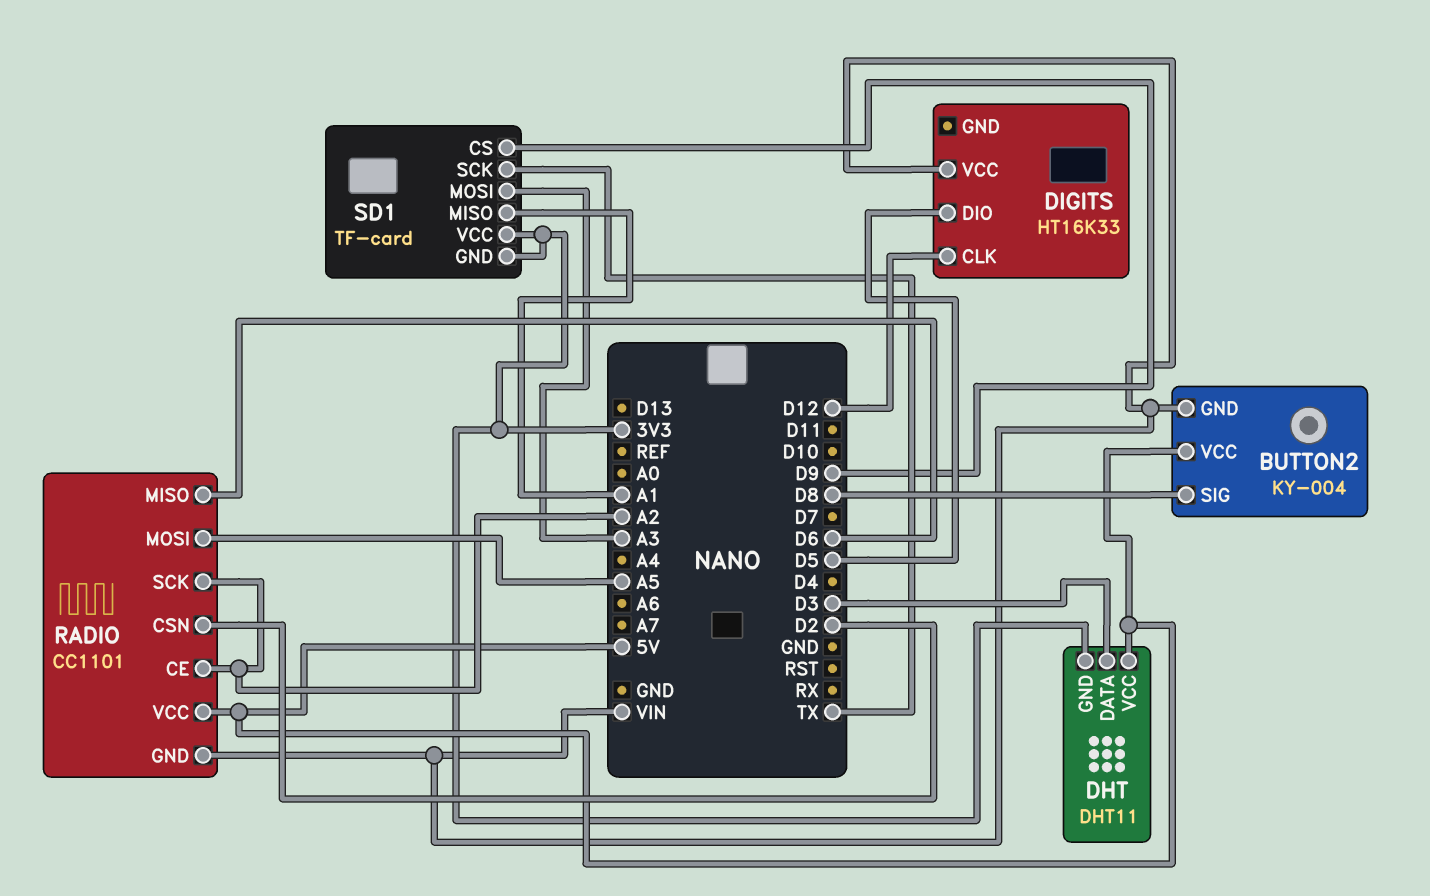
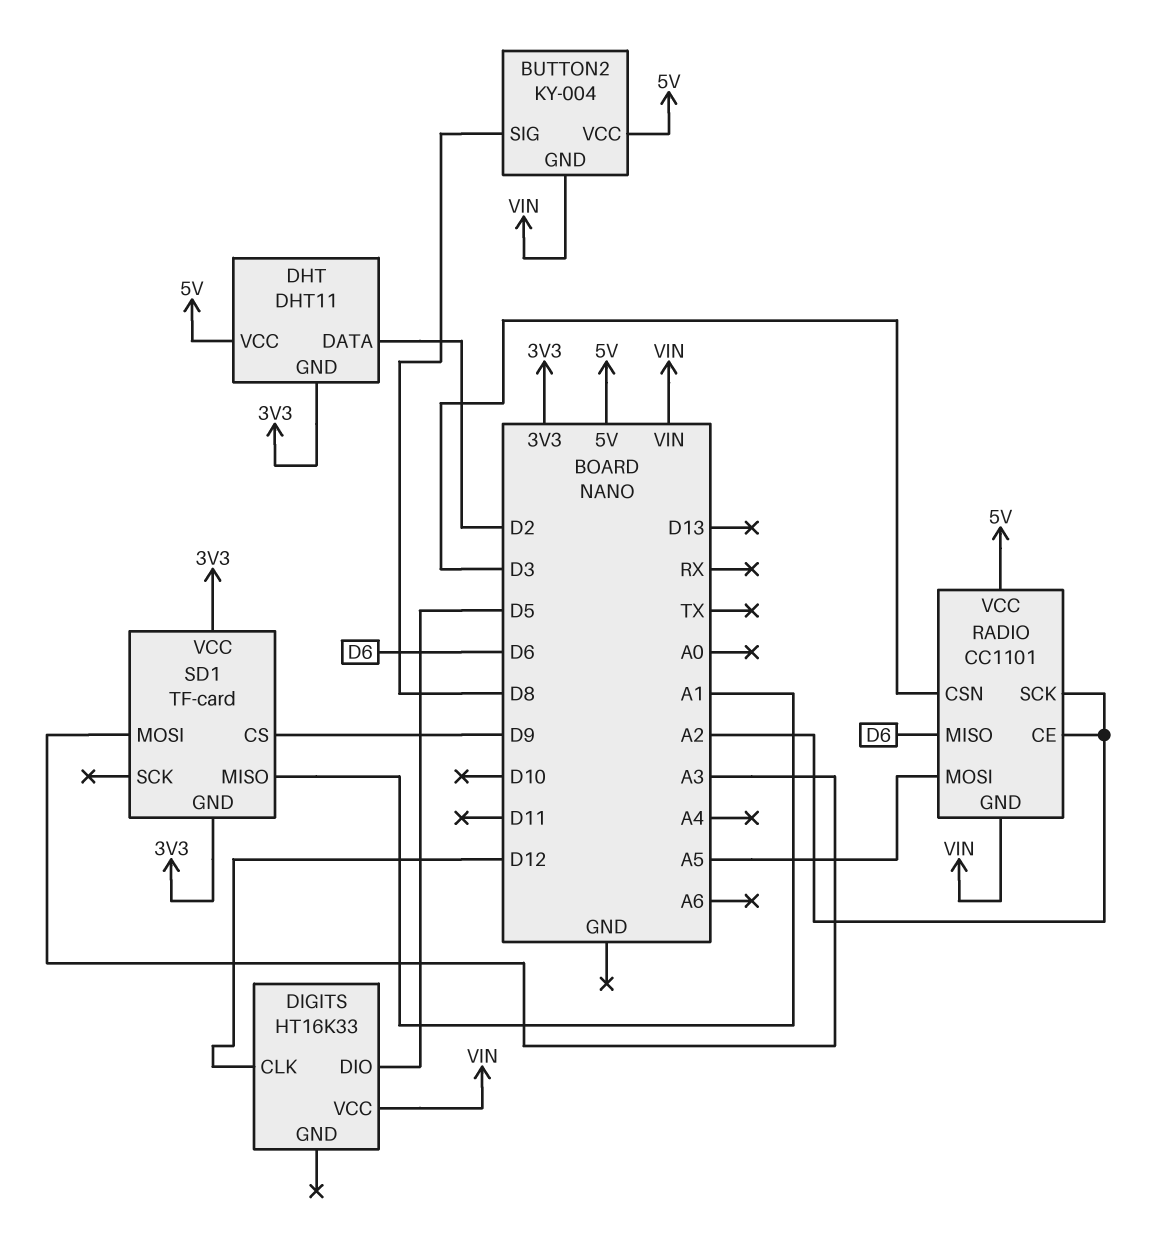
DHT pin DATA: D3 -> D2
RADIO pin CSN: D2 -> D3
SD1 pin SCK: TX -> none

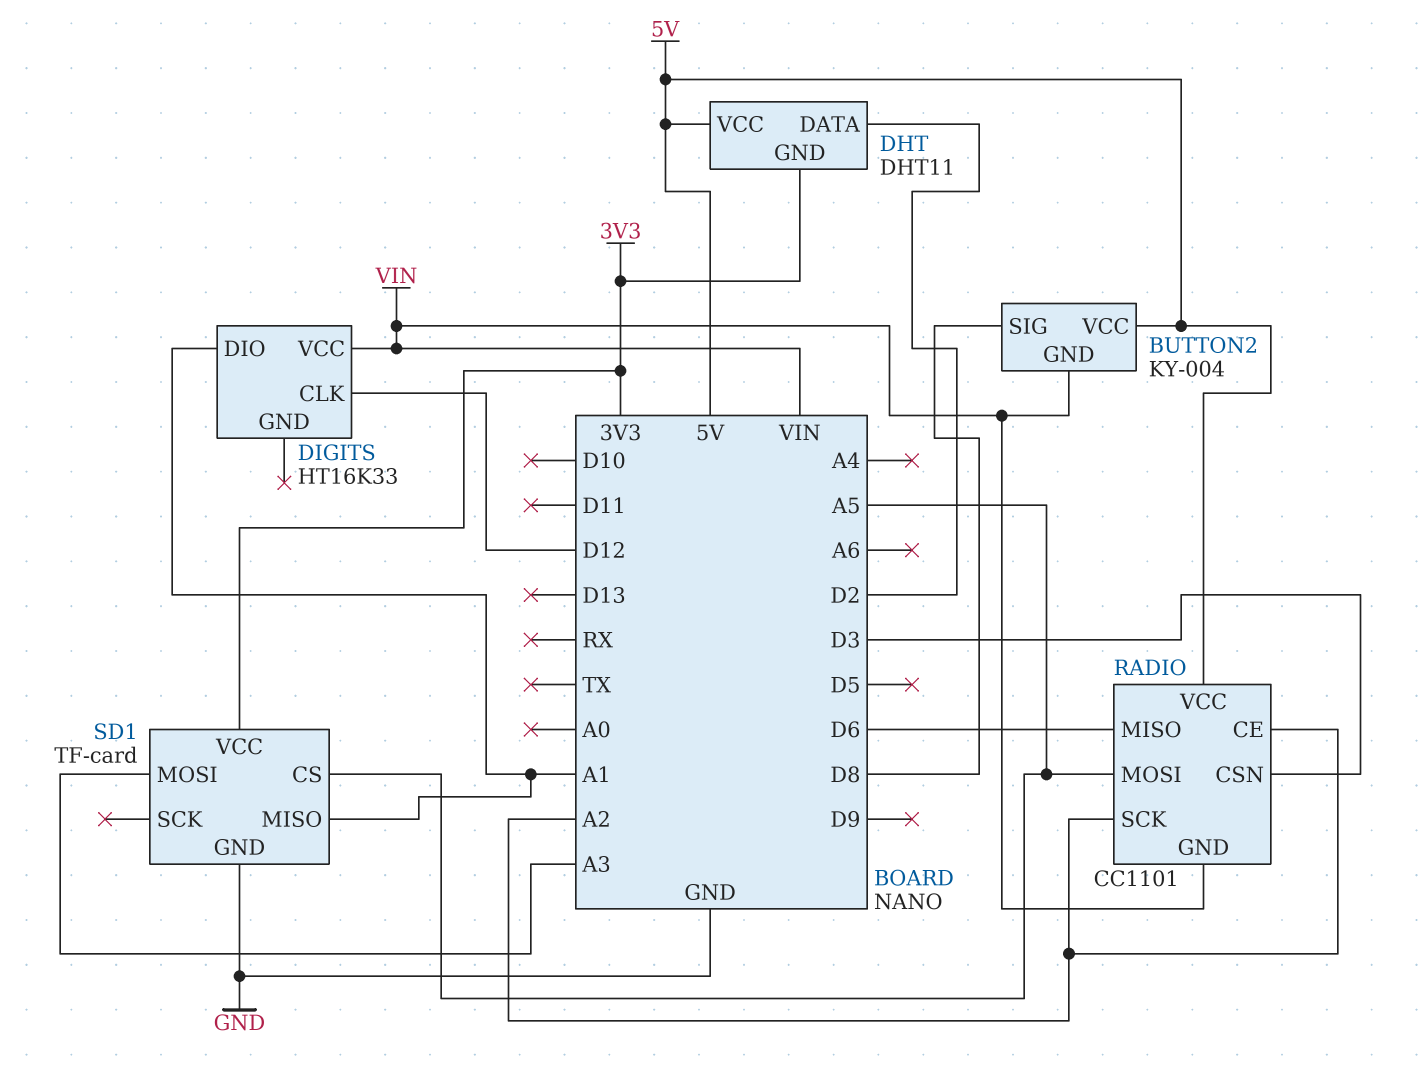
DIGITS pin DIO: D5 -> A1
SD1 pin CS: D9 -> A5
SD1 pin GND: 3V3 -> GND

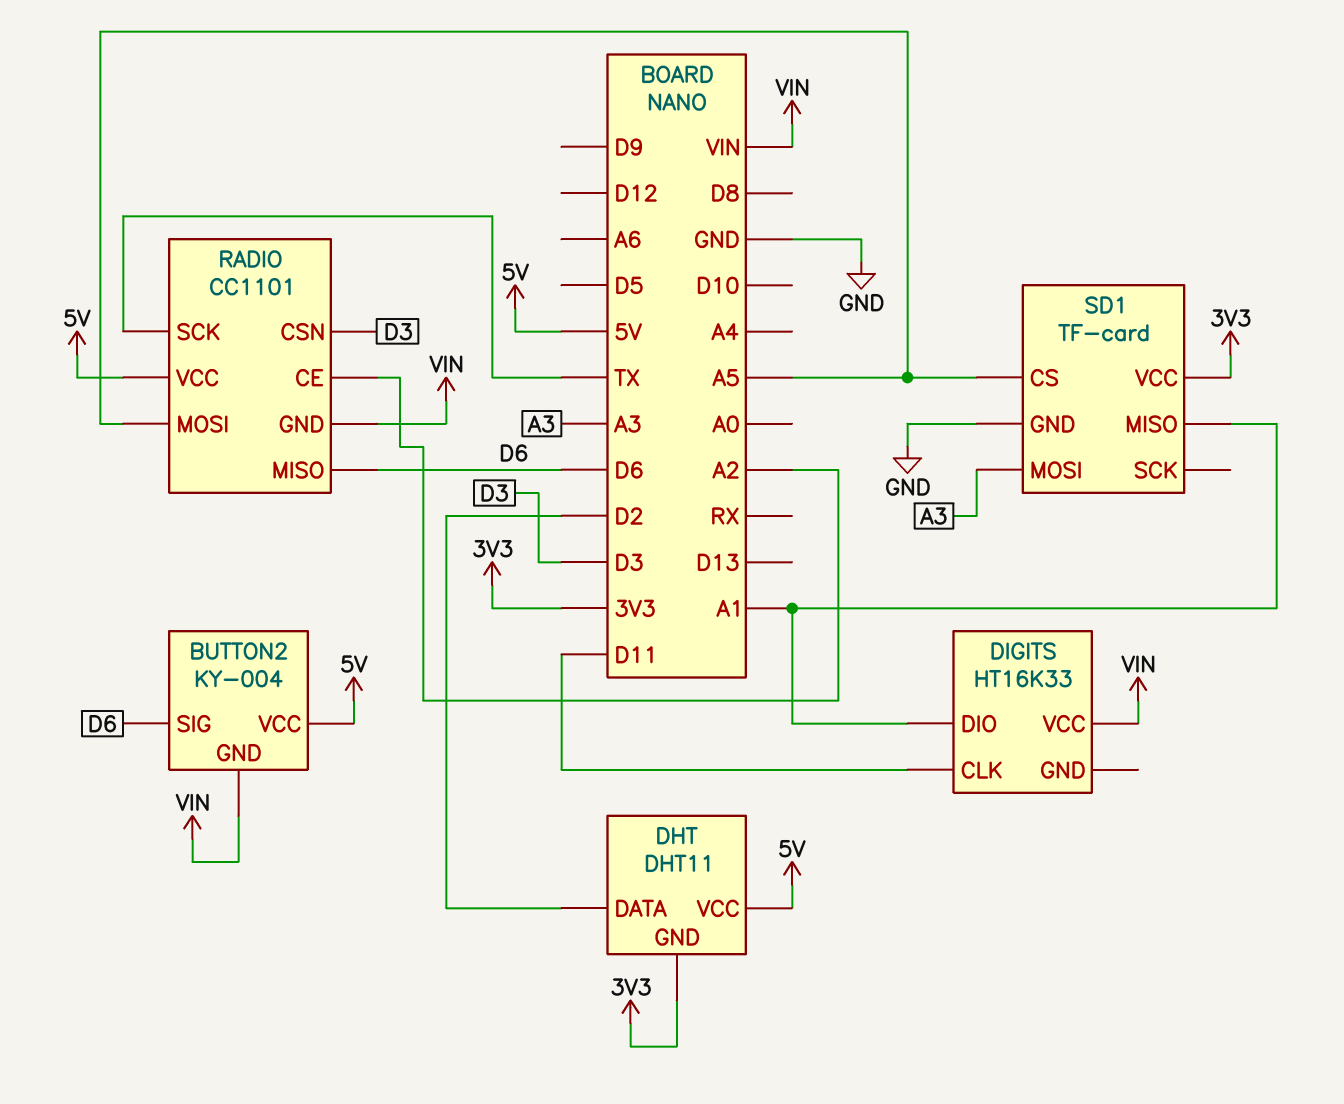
BUTTON2 pin SIG: D8 -> D6
DIGITS pin CLK: D12 -> D11
RADIO pin SCK: A2 -> TX

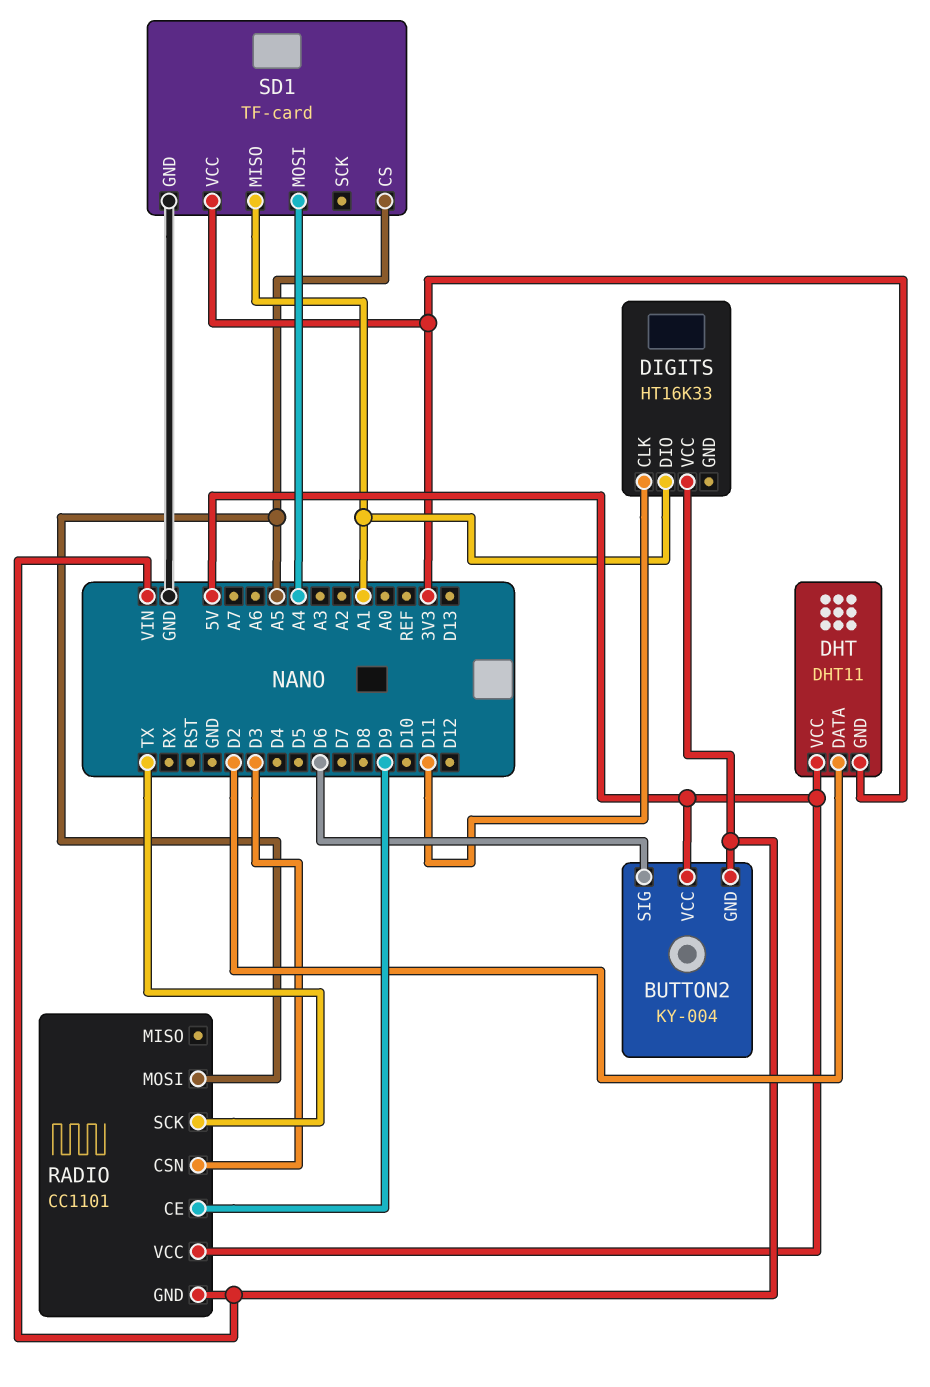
RADIO pin CE: A2 -> D9
RADIO pin MISO: D6 -> none
SD1 pin MOSI: A3 -> A4

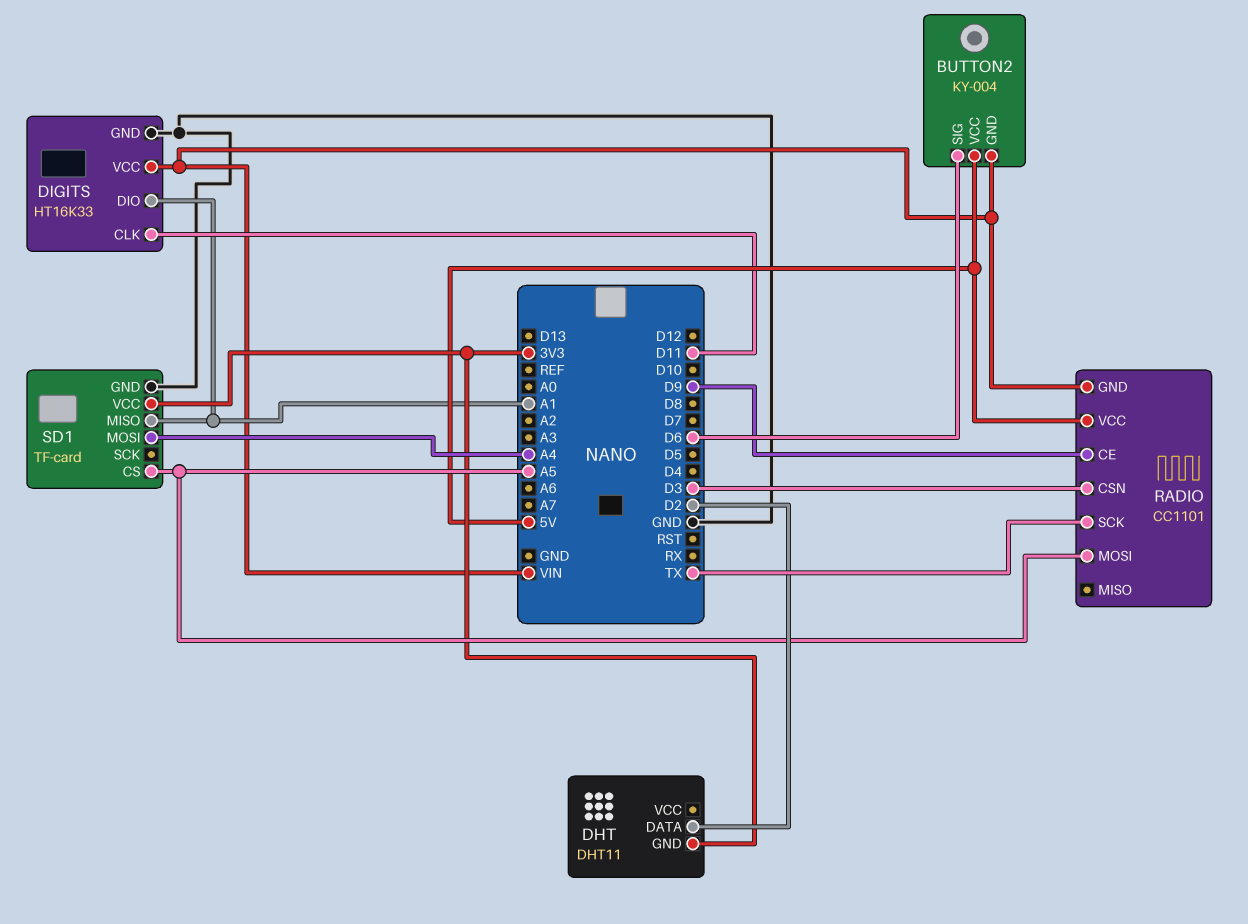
DHT pin VCC: 5V -> none
DIGITS pin GND: none -> GND

